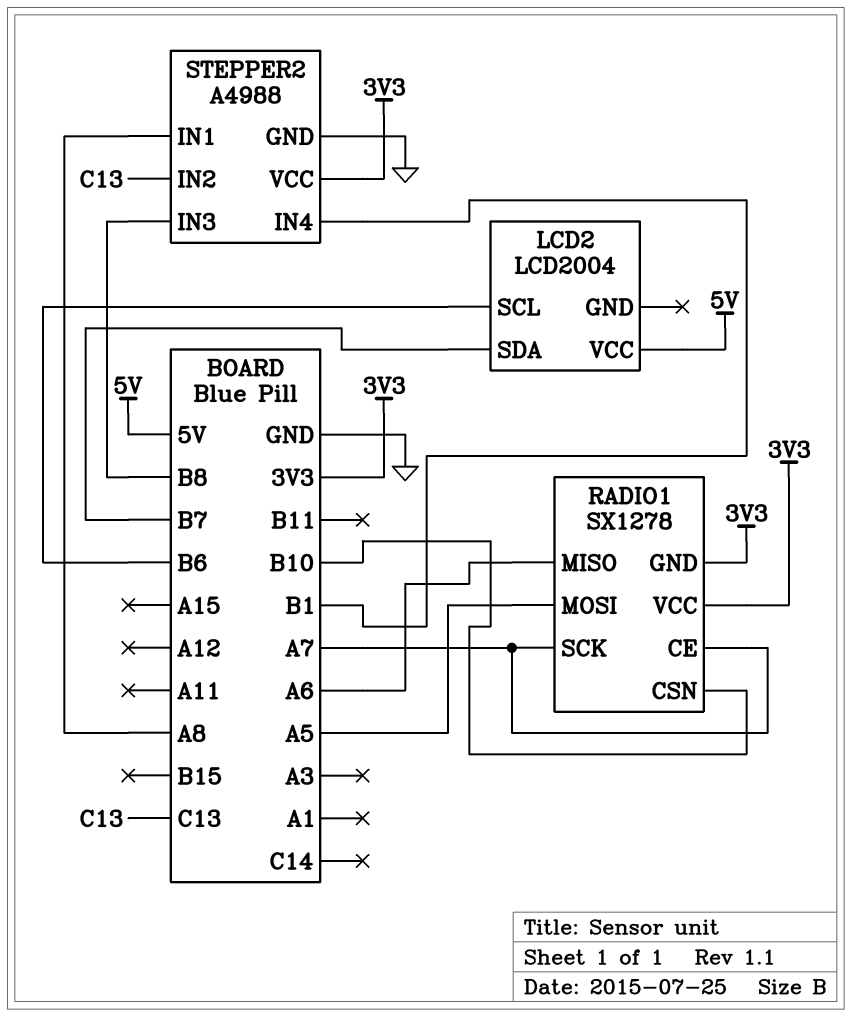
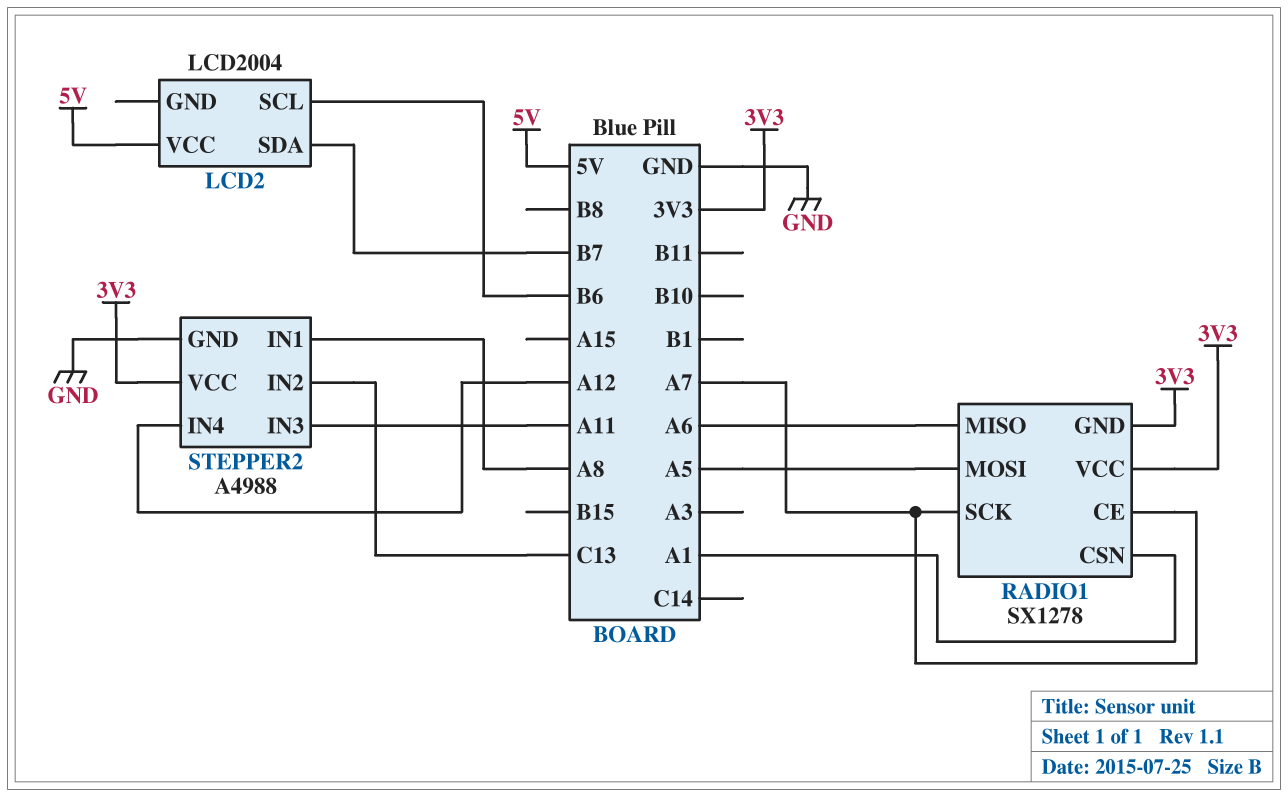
RADIO1 pin CSN: B10 -> A1
STEPPER2 pin IN3: B8 -> A11
STEPPER2 pin IN4: B1 -> A12

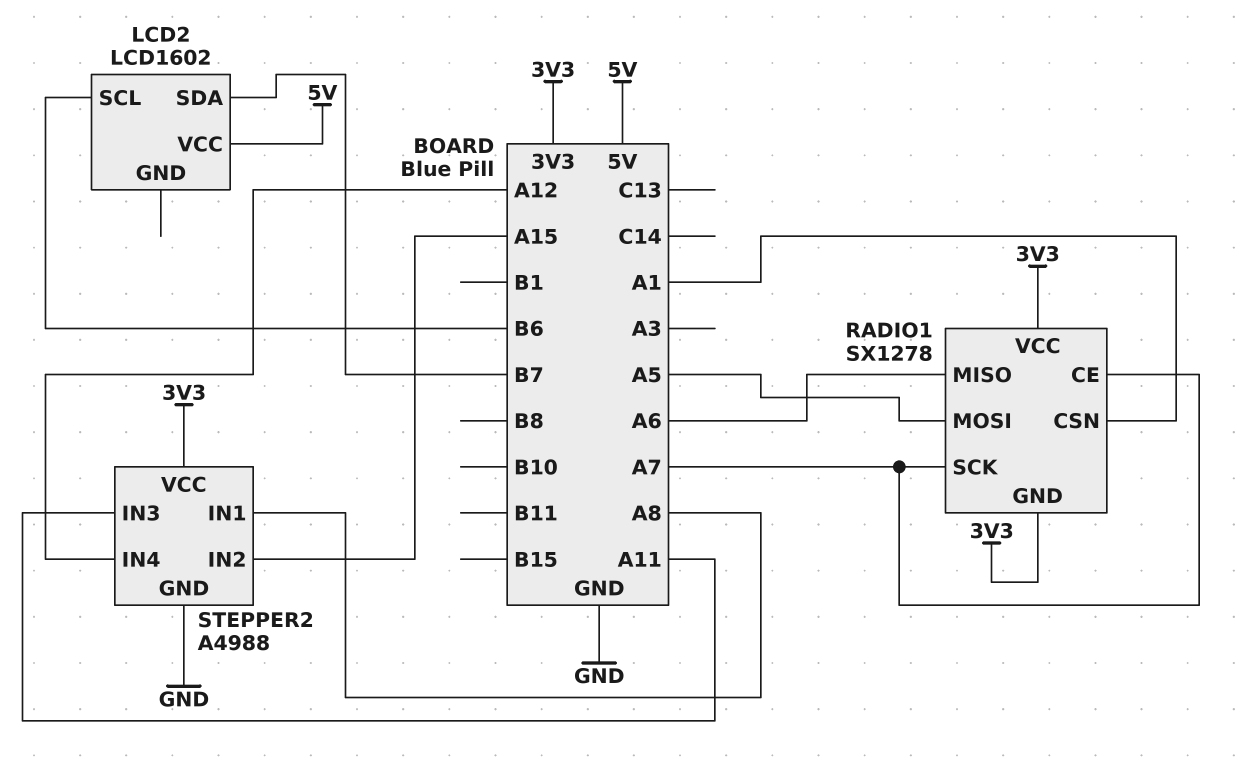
LCD2: LCD2004 -> LCD1602
STEPPER2 pin IN2: C13 -> A15

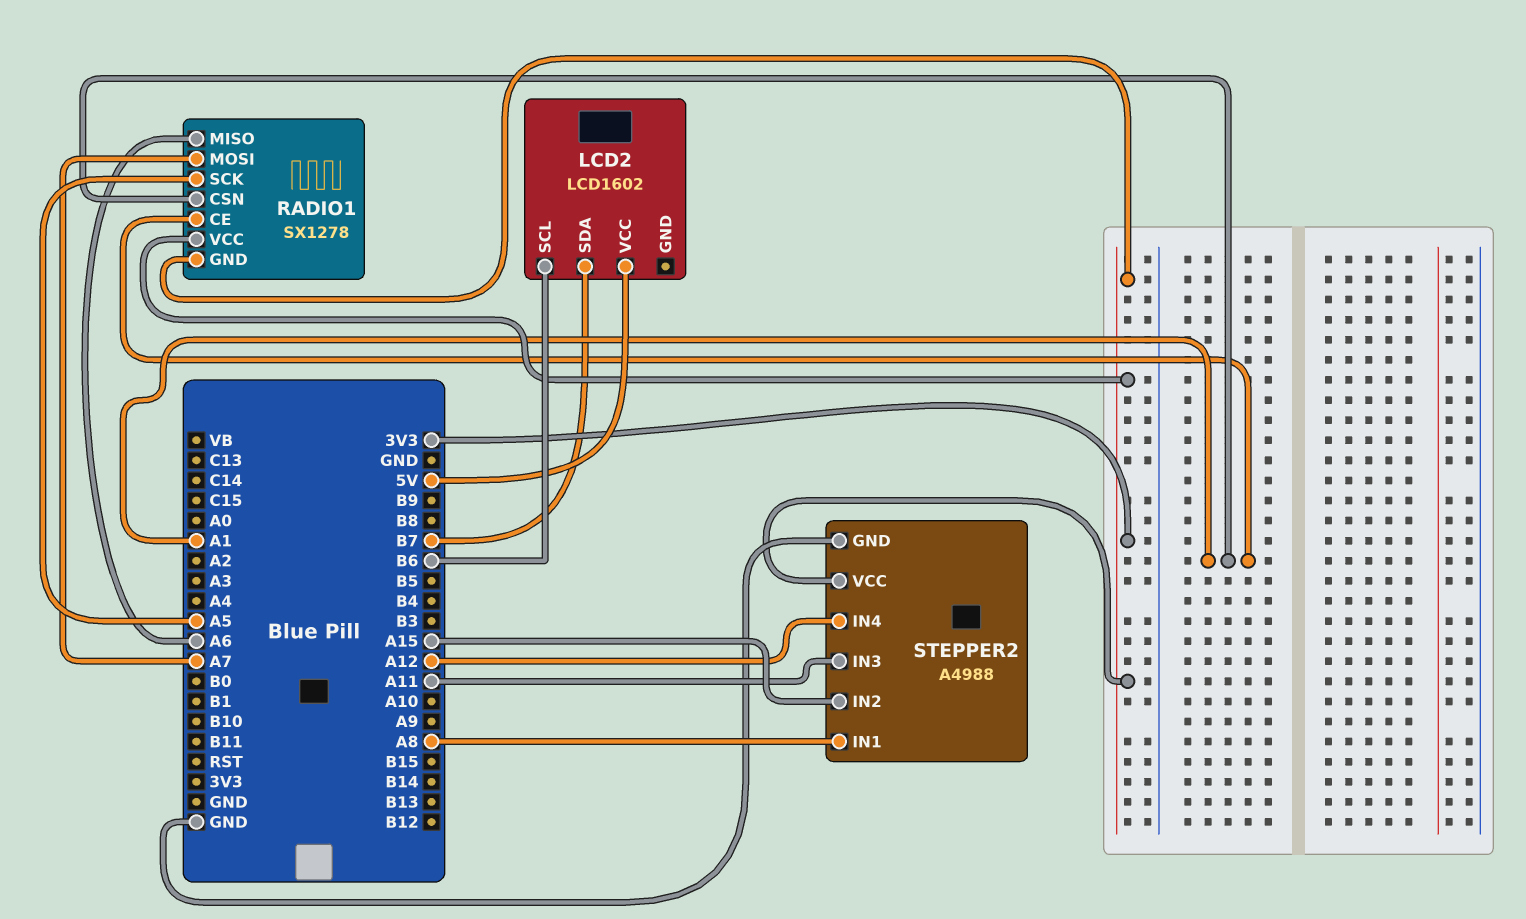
RADIO1 pin CE: A7 -> A1
RADIO1 pin MOSI: A5 -> A7
RADIO1 pin SCK: A7 -> A5

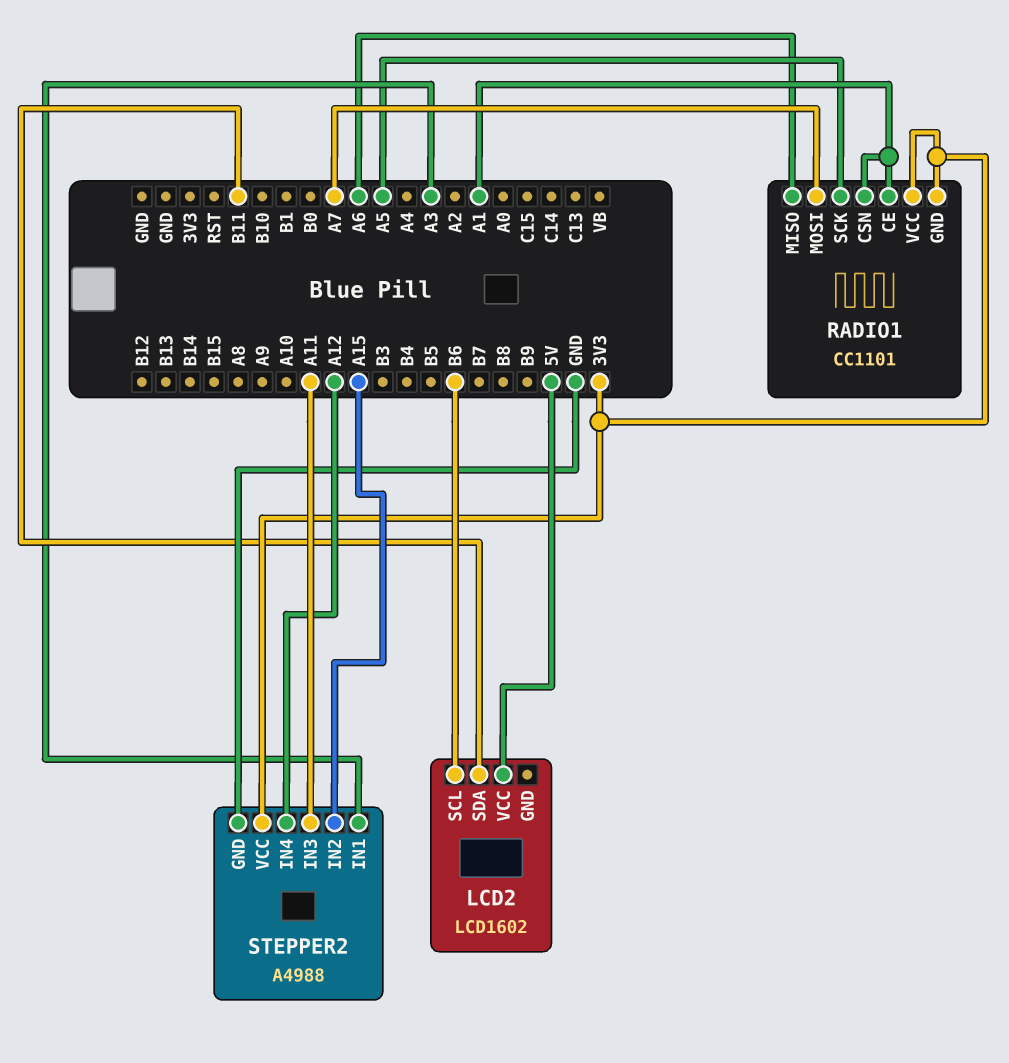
LCD2 pin SDA: B7 -> B11
RADIO1: SX1278 -> CC1101
STEPPER2 pin IN1: A8 -> A3

